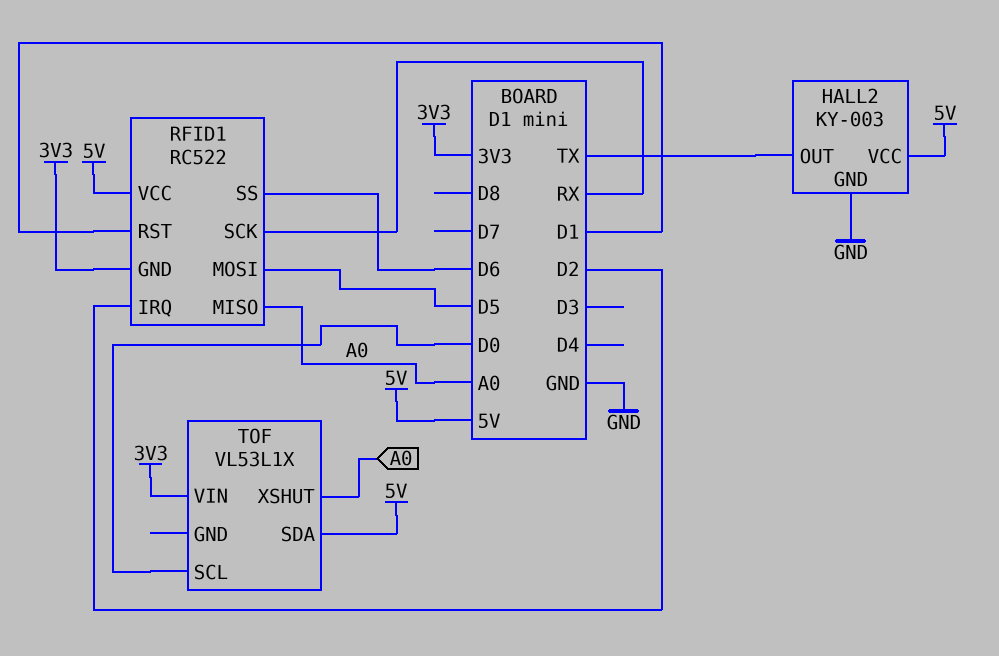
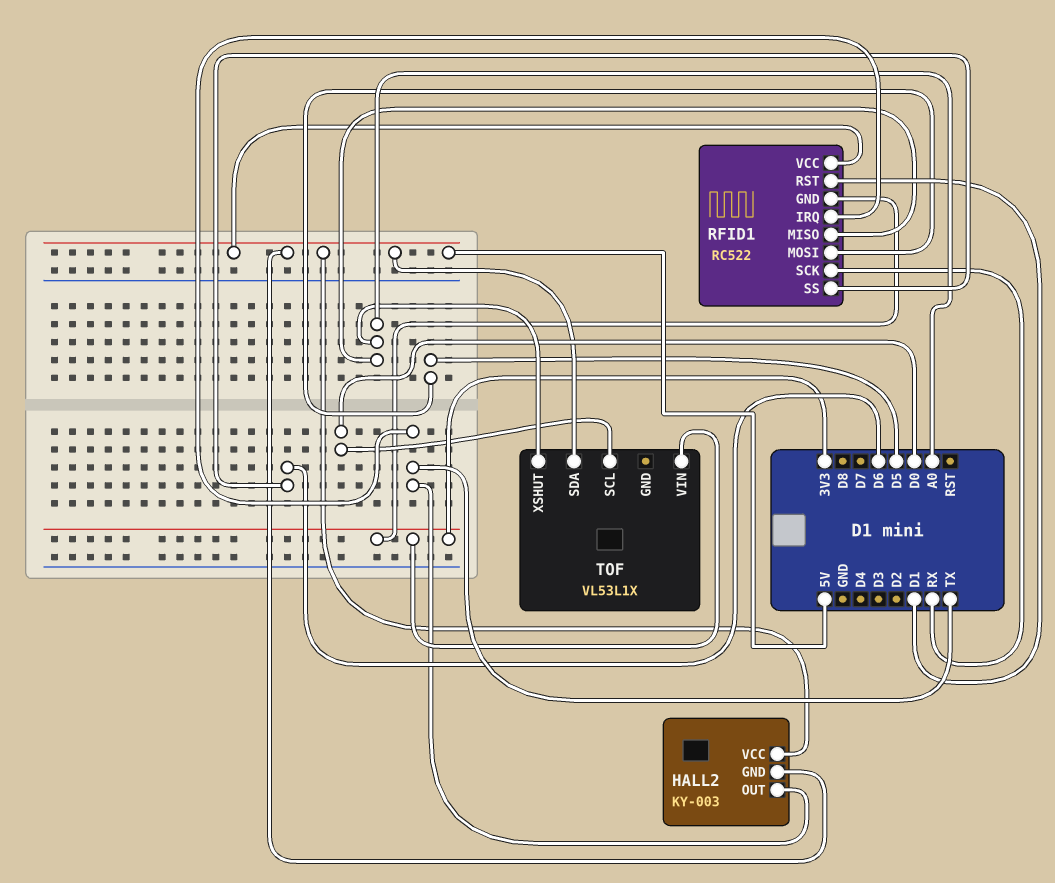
HALL2 pin GND: GND -> 5V
RFID1 pin IRQ: D2 -> TX

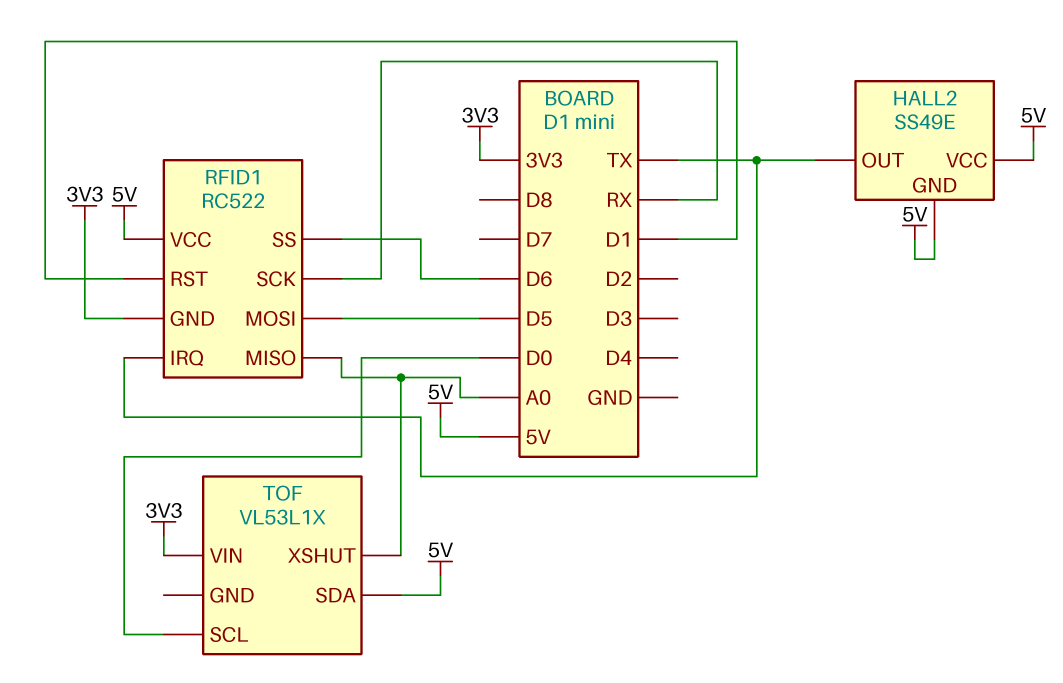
HALL2: KY-003 -> SS49E

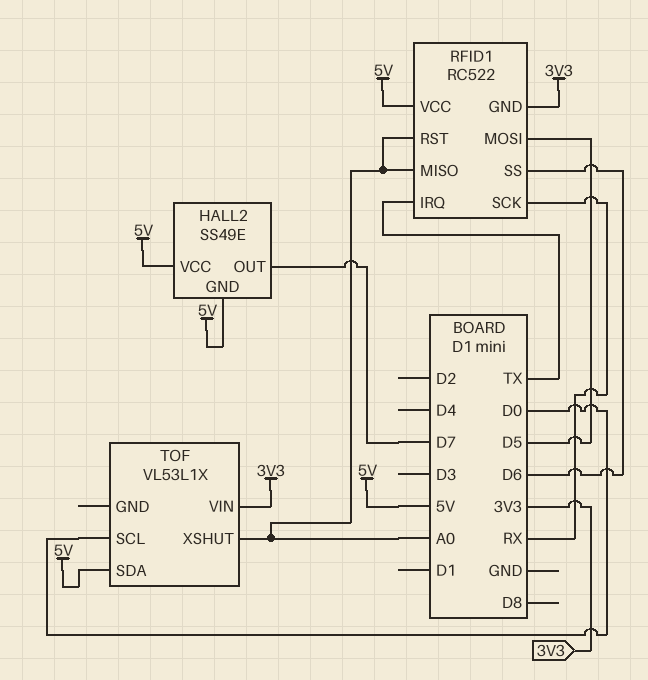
HALL2 pin OUT: TX -> D7
RFID1 pin RST: D1 -> A0

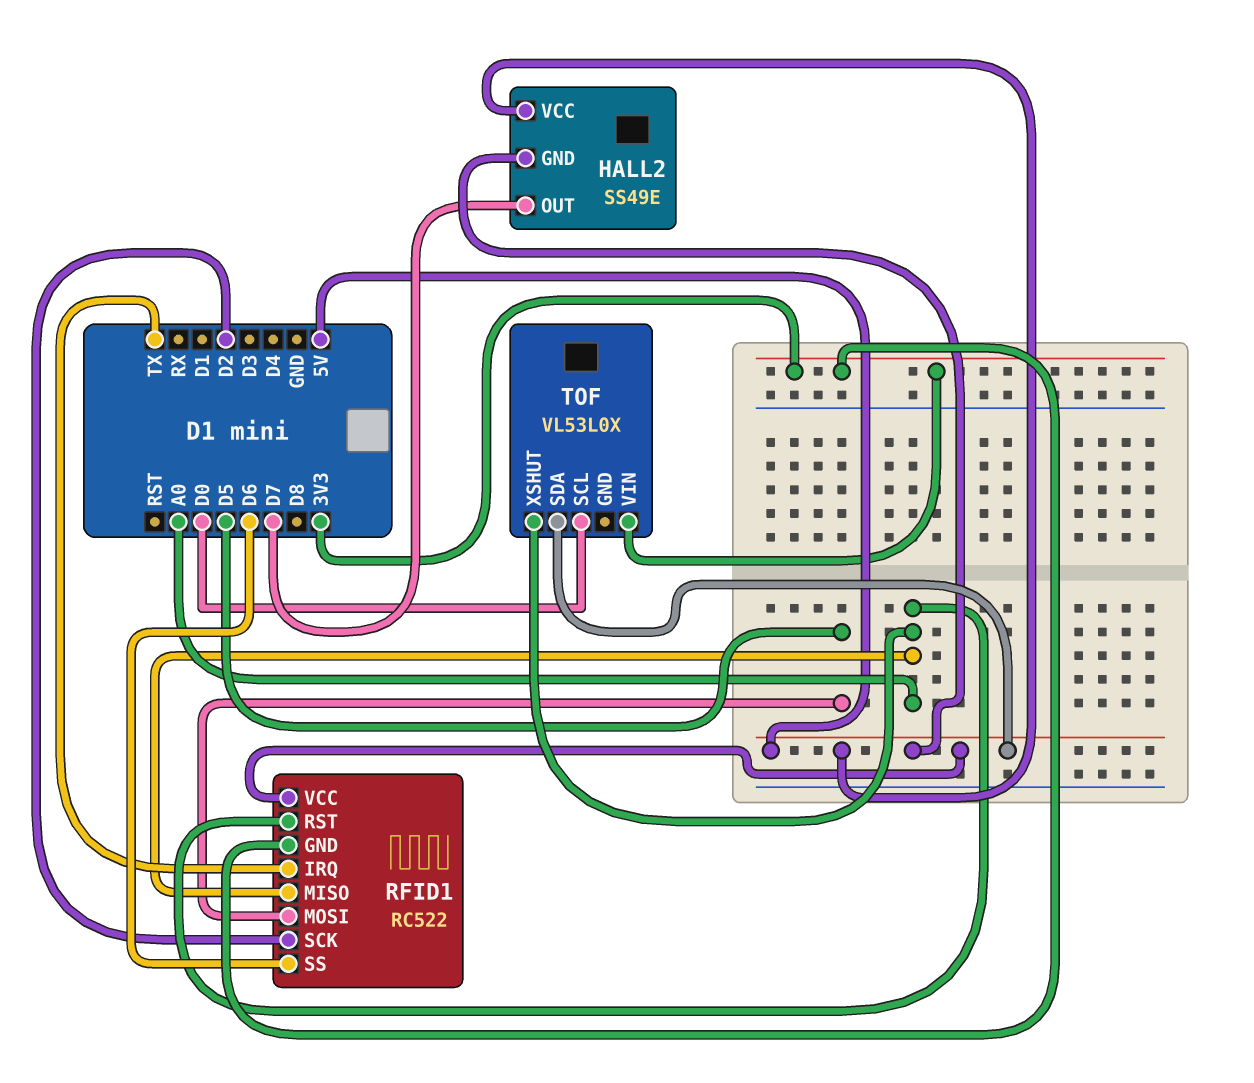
RFID1 pin SCK: RX -> D2
TOF: VL53L1X -> VL53L0X

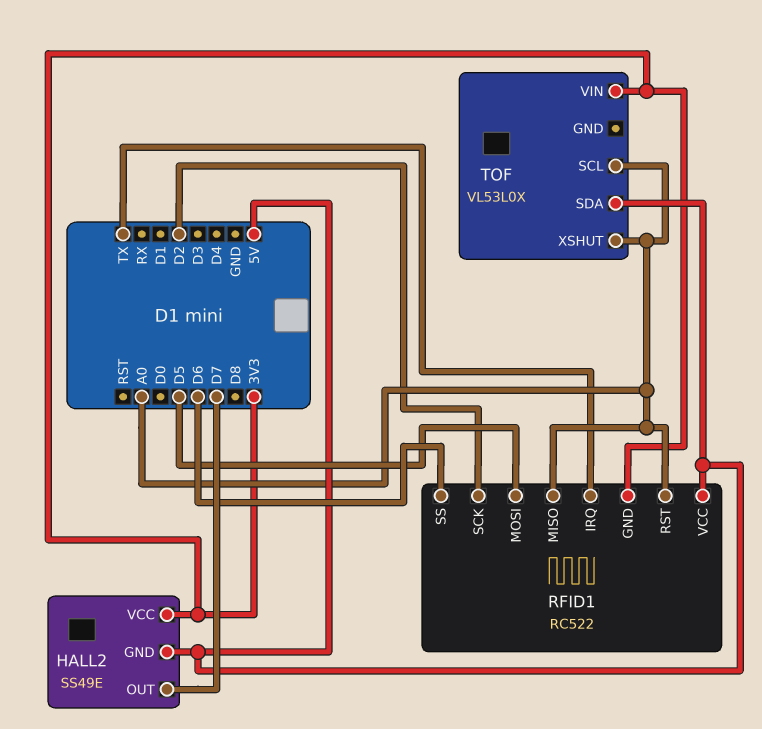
HALL2 pin VCC: 5V -> 3V3
TOF pin SCL: D0 -> A0

